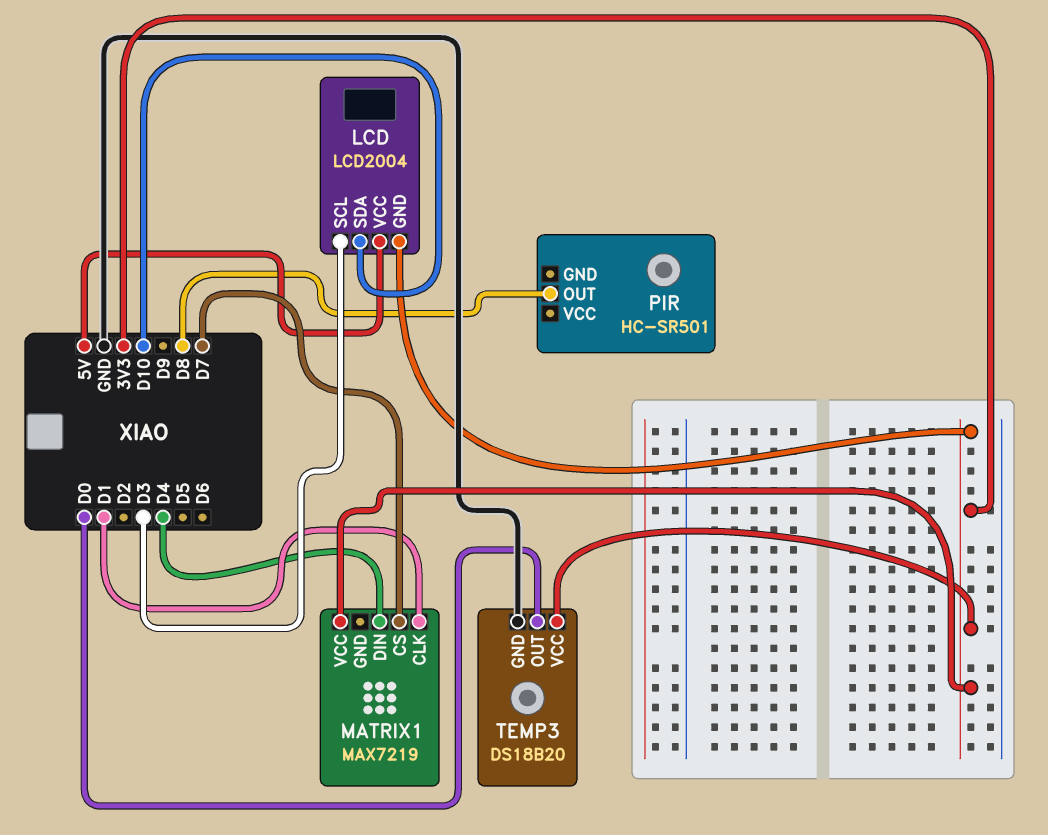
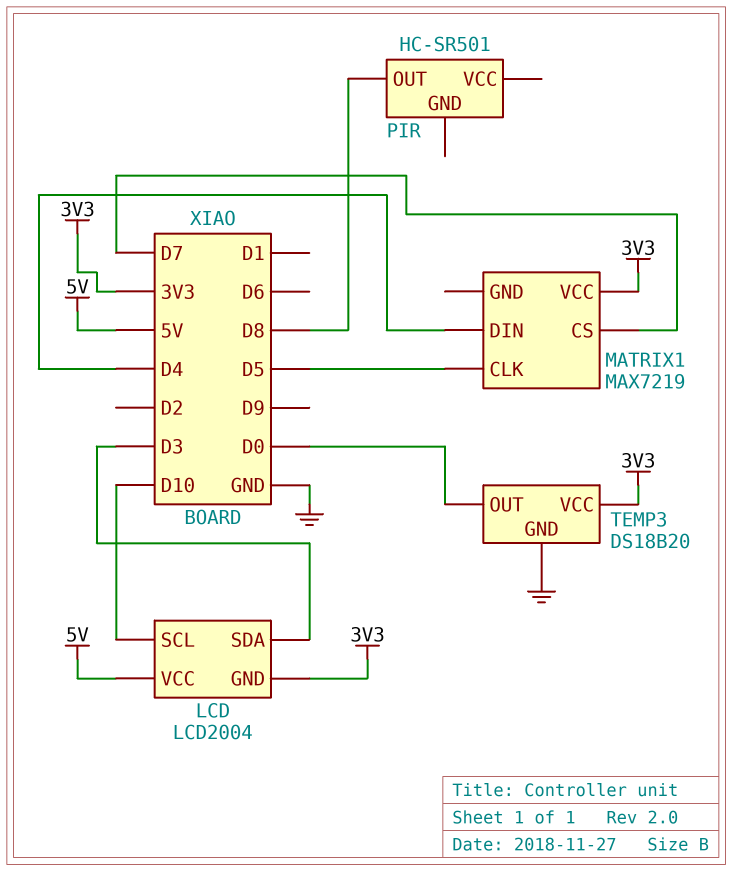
LCD pin SCL: D3 -> D10
LCD pin SDA: D10 -> D3
MATRIX1 pin CLK: D1 -> D5

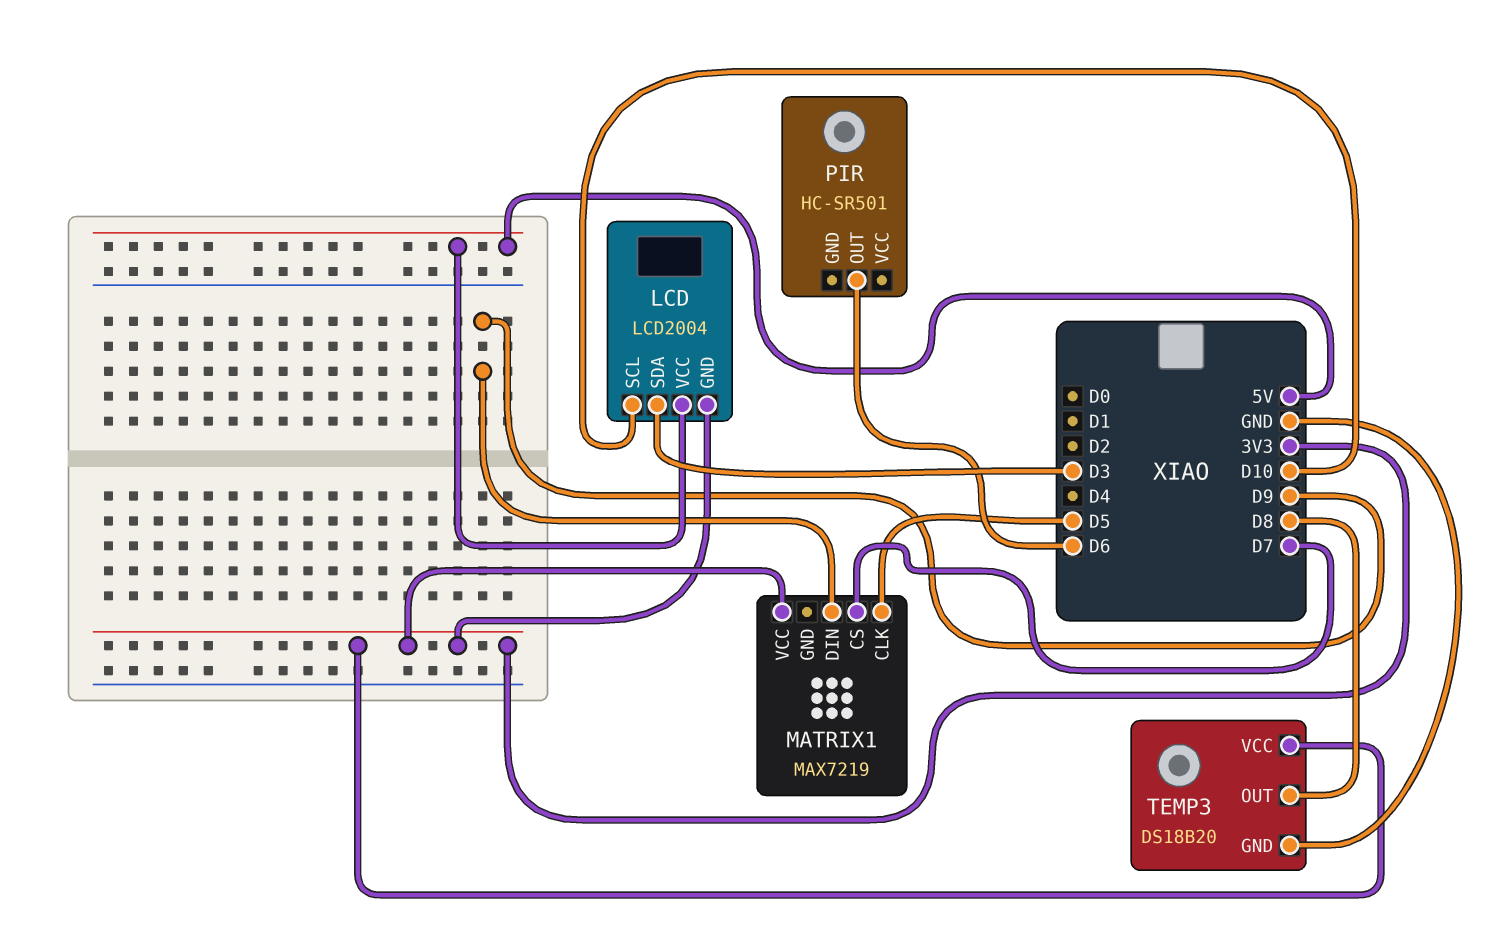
MATRIX1 pin DIN: D4 -> D9
PIR pin OUT: D8 -> D6
TEMP3 pin OUT: D0 -> D8

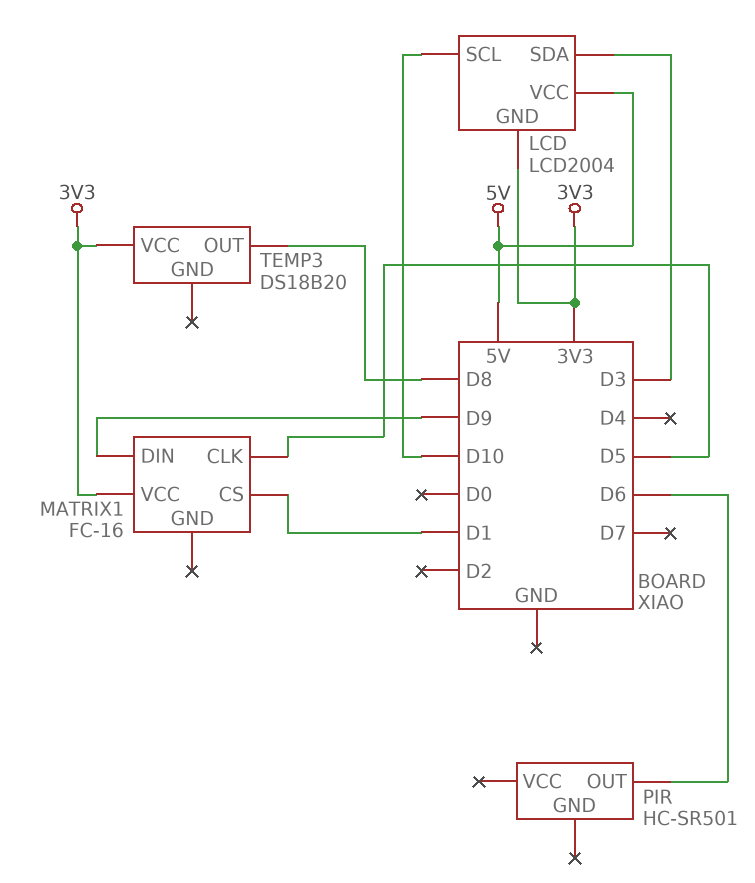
MATRIX1: MAX7219 -> FC-16
MATRIX1 pin CS: D7 -> D1
TEMP3 pin GND: GND -> none

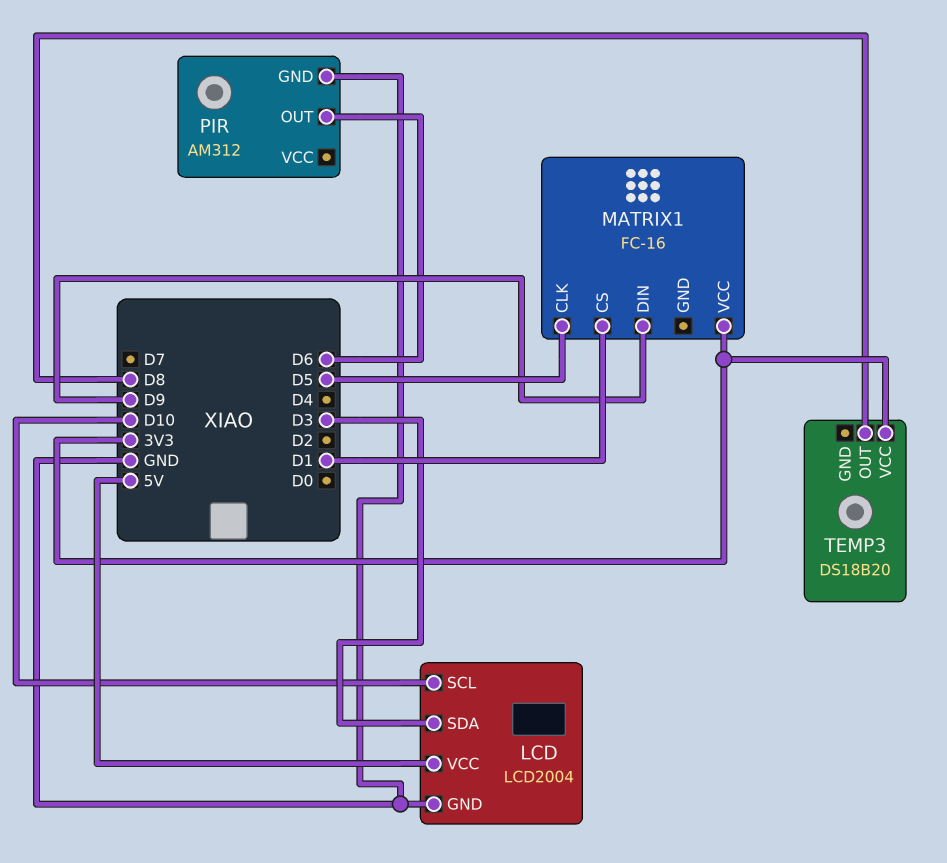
LCD pin GND: 3V3 -> GND
PIR: HC-SR501 -> AM312
PIR pin GND: none -> GND

